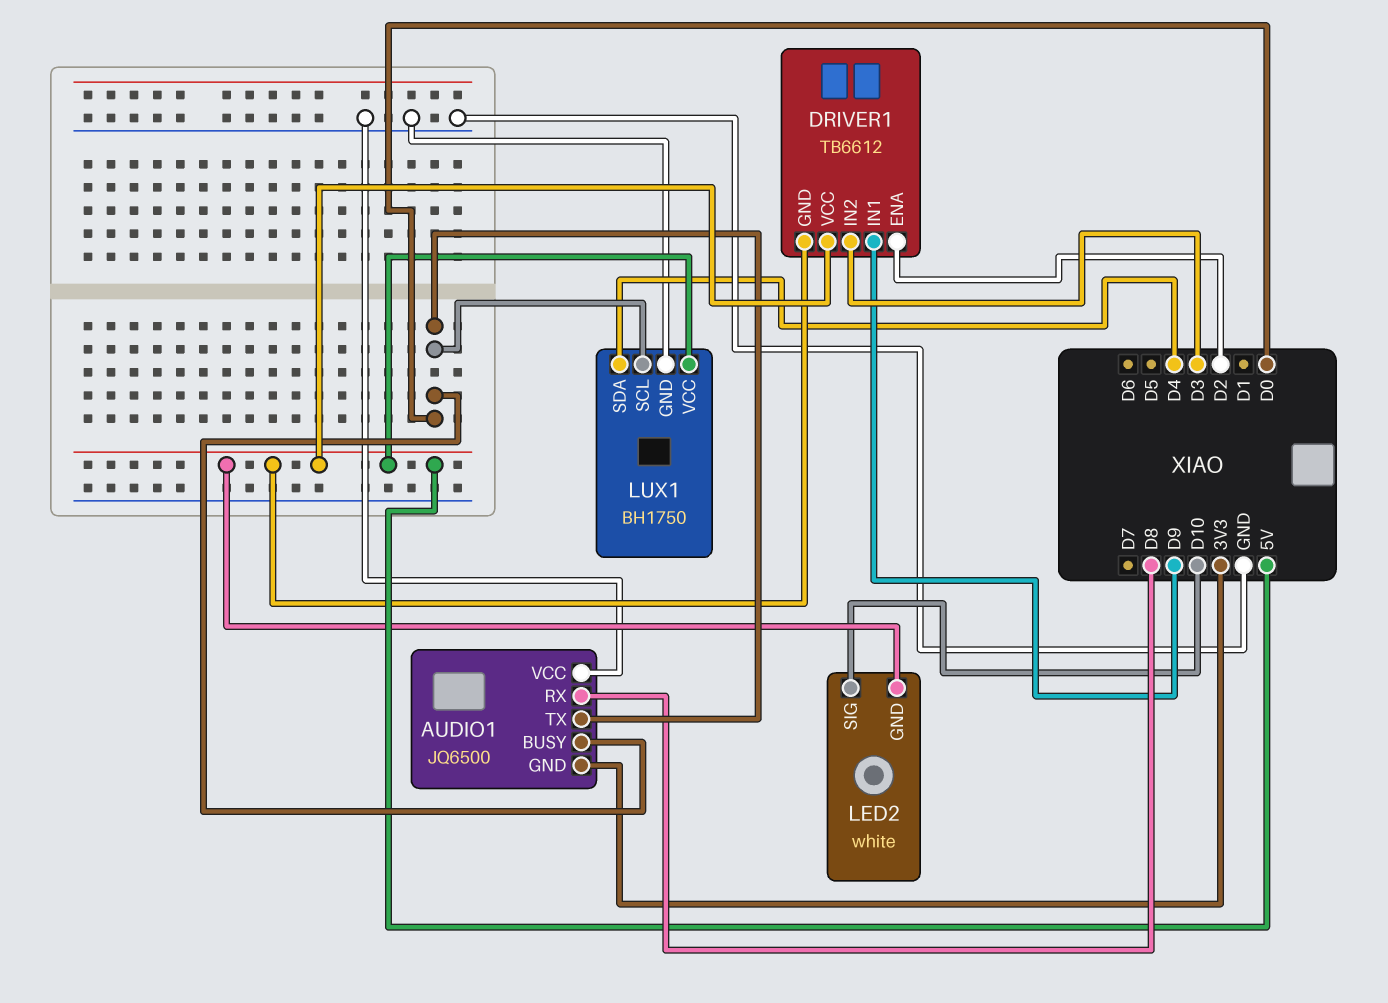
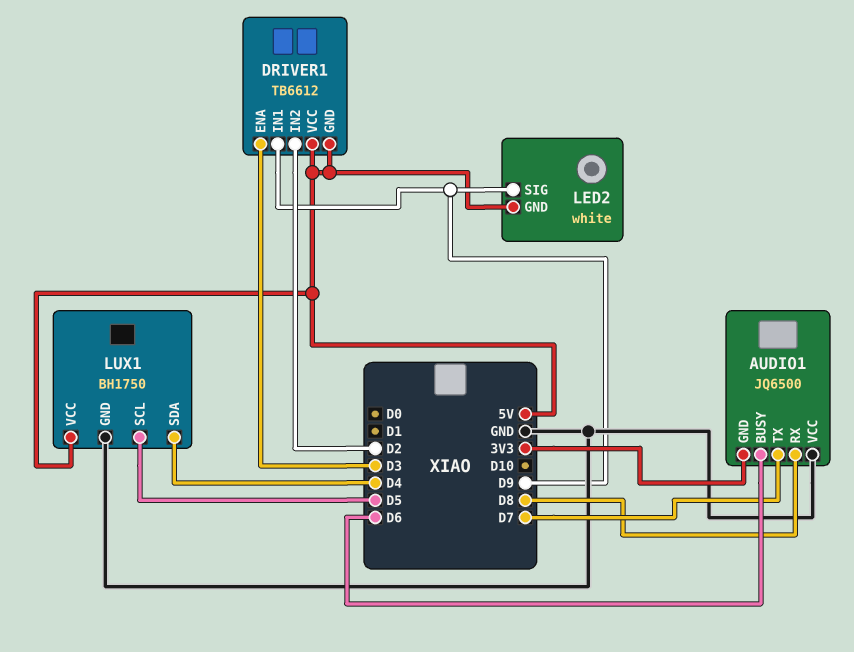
AUDIO1 pin BUSY: D0 -> D6
AUDIO1 pin TX: D0 -> D7
DRIVER1 pin ENA: D2 -> D3
DRIVER1 pin IN2: D3 -> D2
LED2 pin SIG: D10 -> D9
LUX1 pin SCL: D0 -> D5

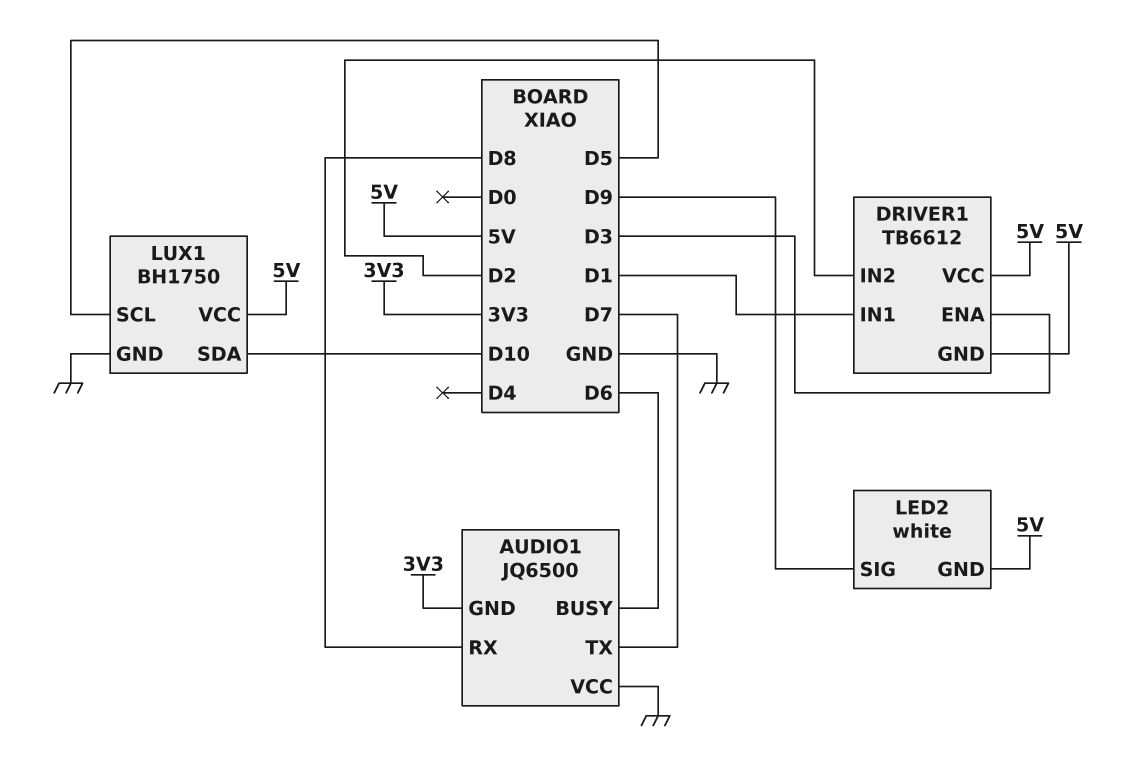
DRIVER1 pin IN1: D9 -> D1
LUX1 pin SDA: D4 -> D10

